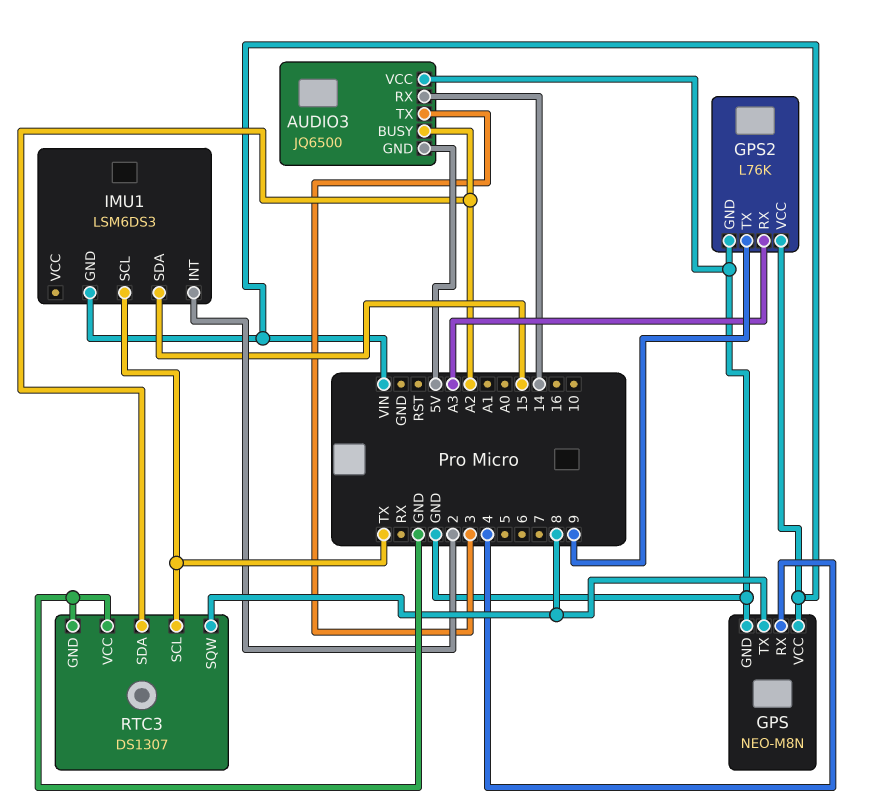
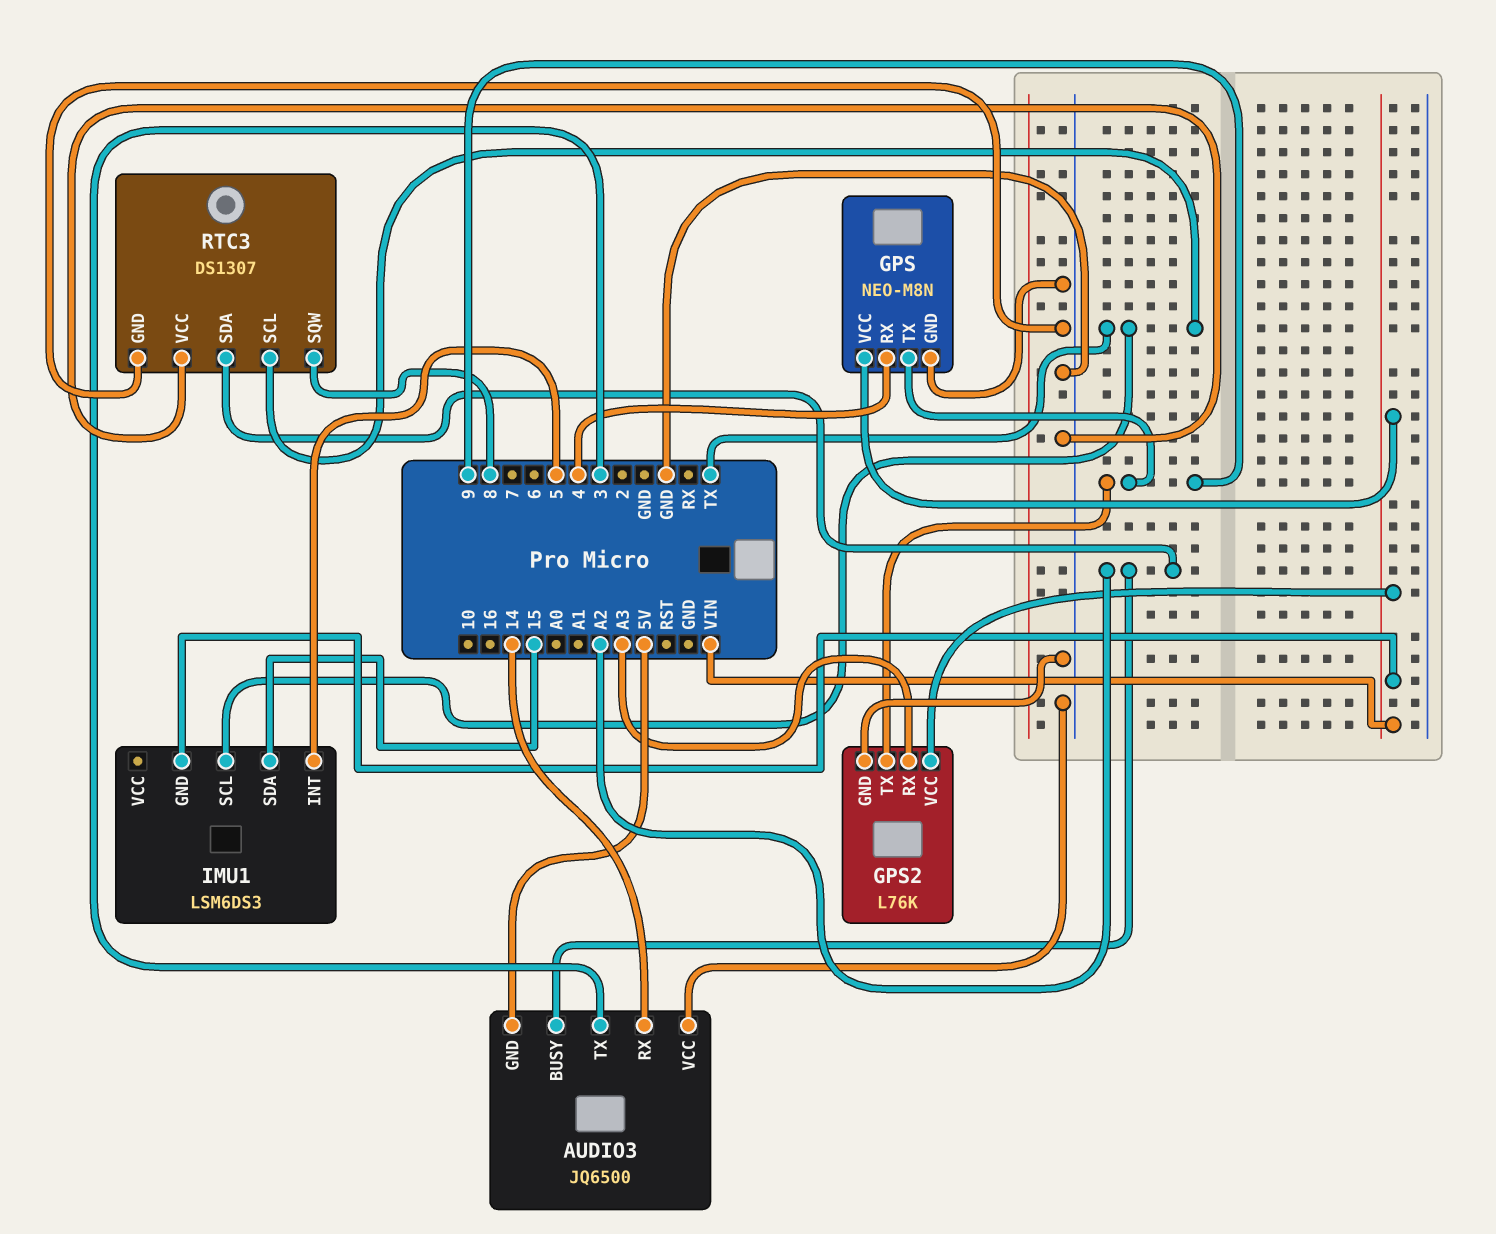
GPS pin TX: 8 -> 9
IMU1 pin INT: 2 -> 5

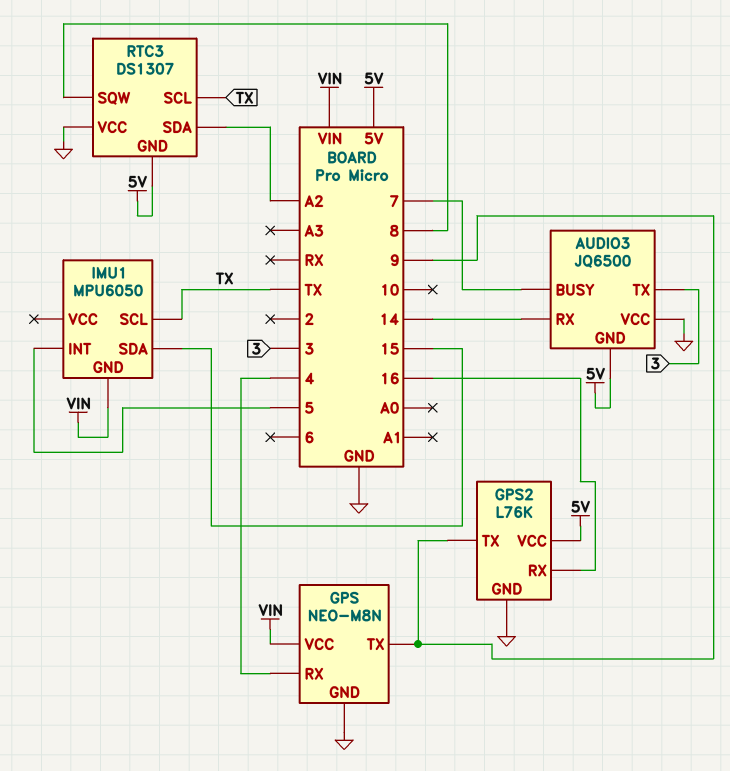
AUDIO3 pin BUSY: A2 -> 7
GPS2 pin RX: A3 -> 16
GPS2 pin VCC: VIN -> 5V
IMU1: LSM6DS3 -> MPU6050
RTC3 pin GND: GND -> 5V

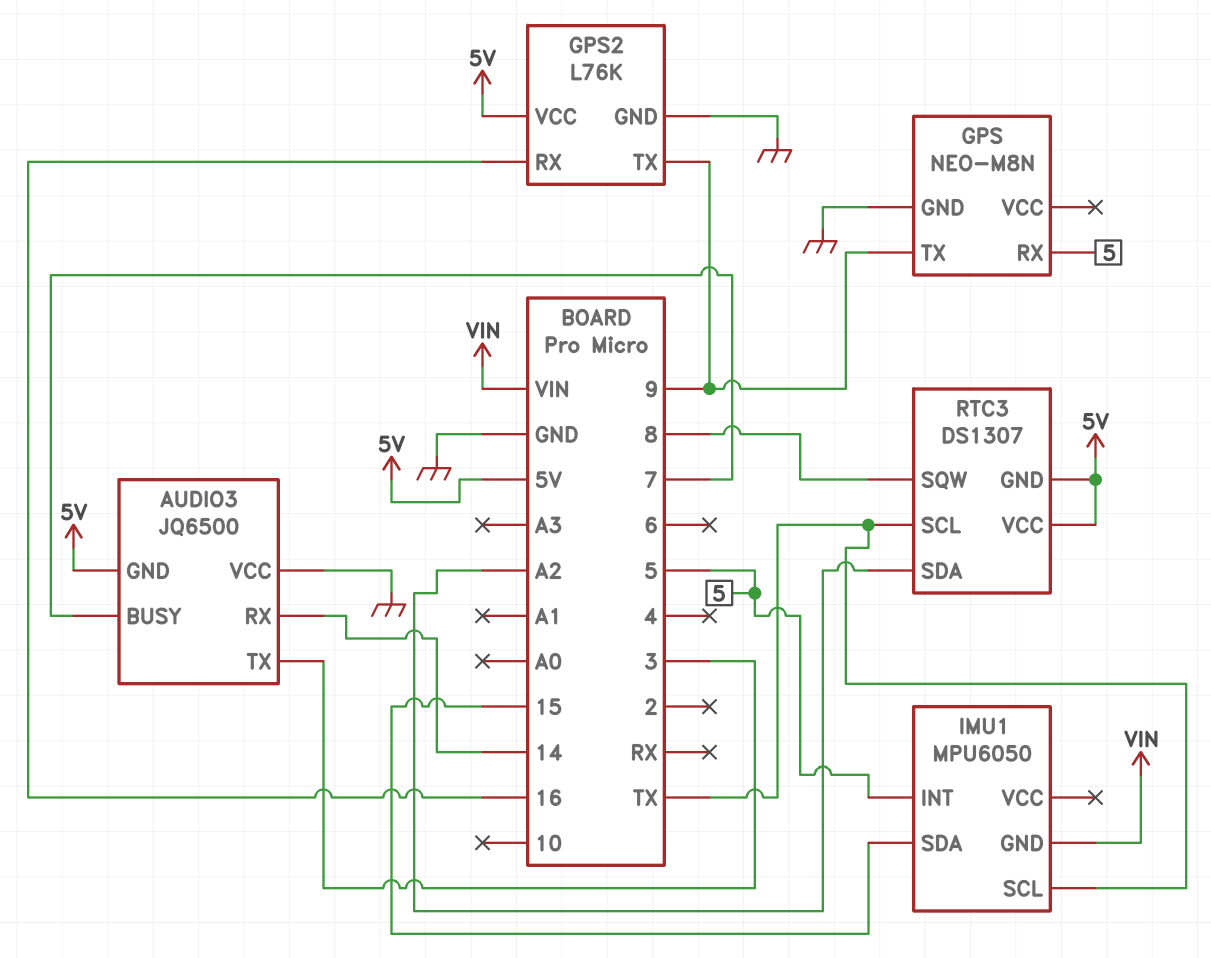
GPS pin RX: 4 -> 5
GPS pin VCC: VIN -> none
RTC3 pin VCC: GND -> 5V

